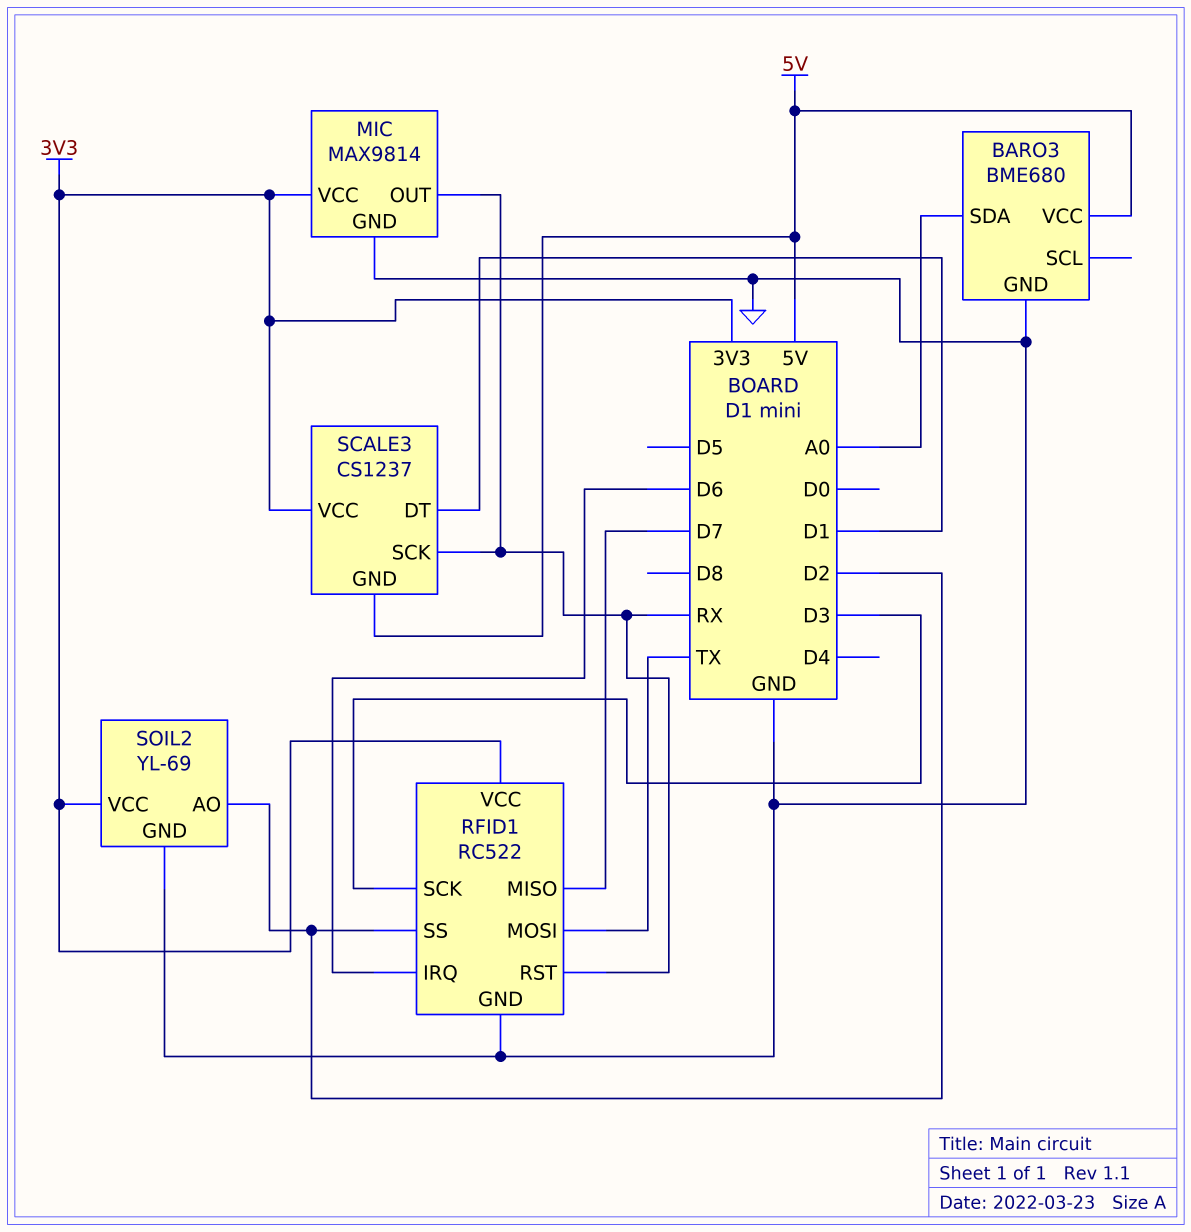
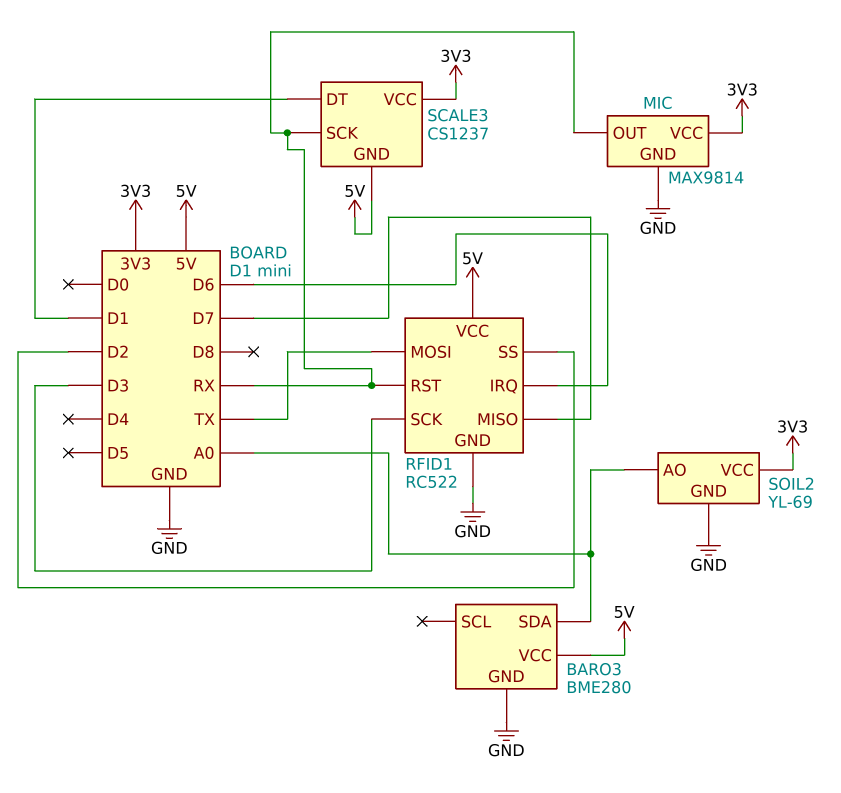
BARO3: BME680 -> BME280
RFID1 pin VCC: 3V3 -> 5V
SOIL2 pin AO: D2 -> A0

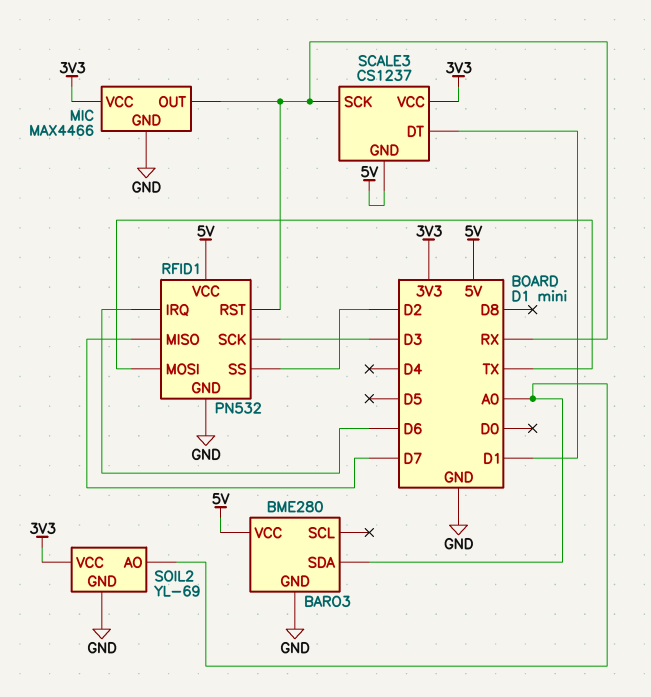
MIC: MAX9814 -> MAX4466
RFID1: RC522 -> PN532

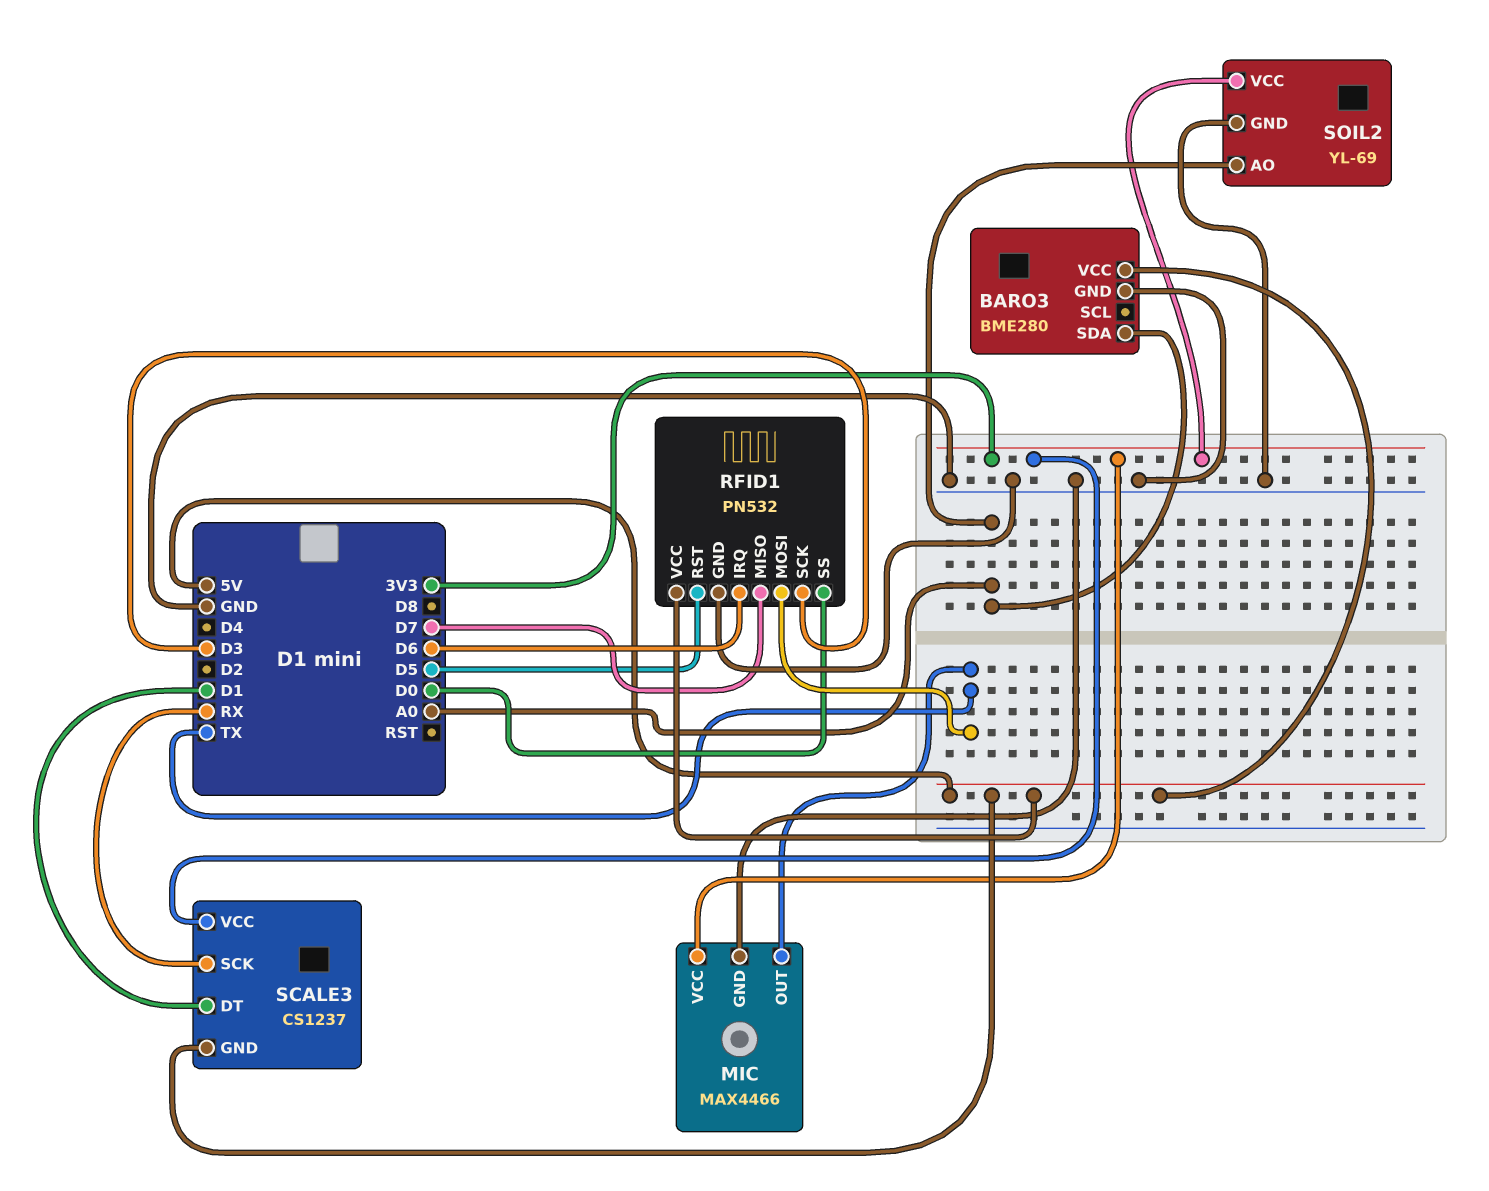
MIC pin OUT: RX -> TX
RFID1 pin RST: RX -> D5
RFID1 pin SS: D2 -> D0

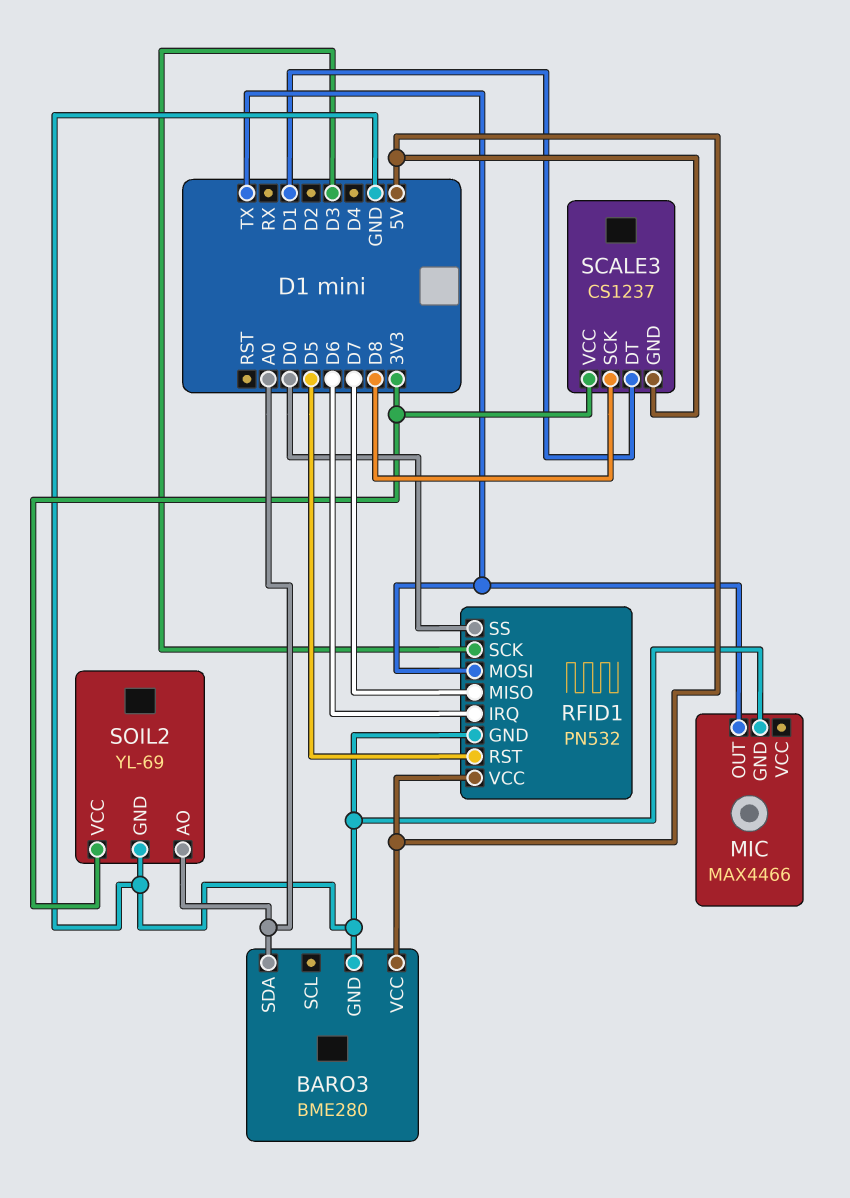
MIC pin VCC: 3V3 -> none
SCALE3 pin SCK: RX -> D8

